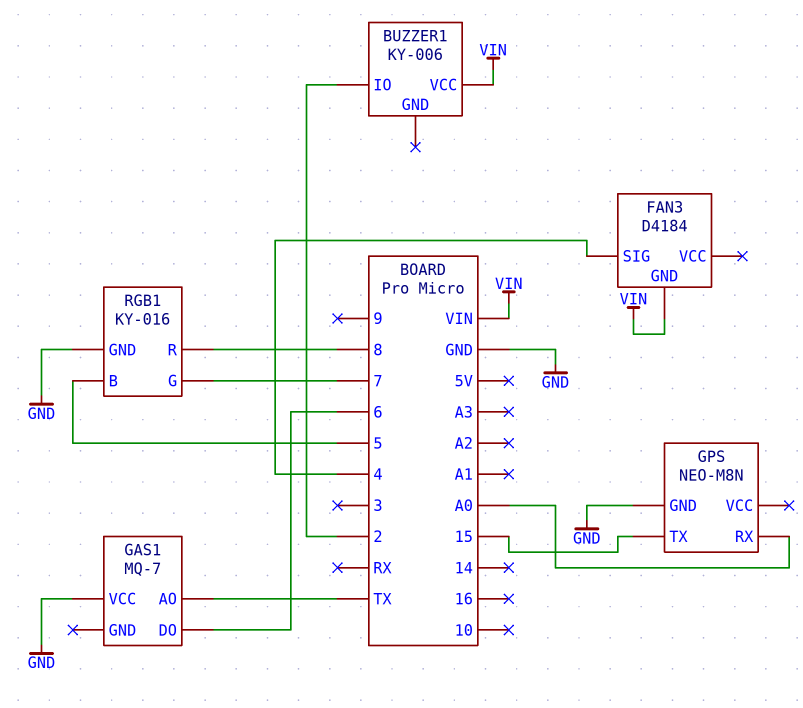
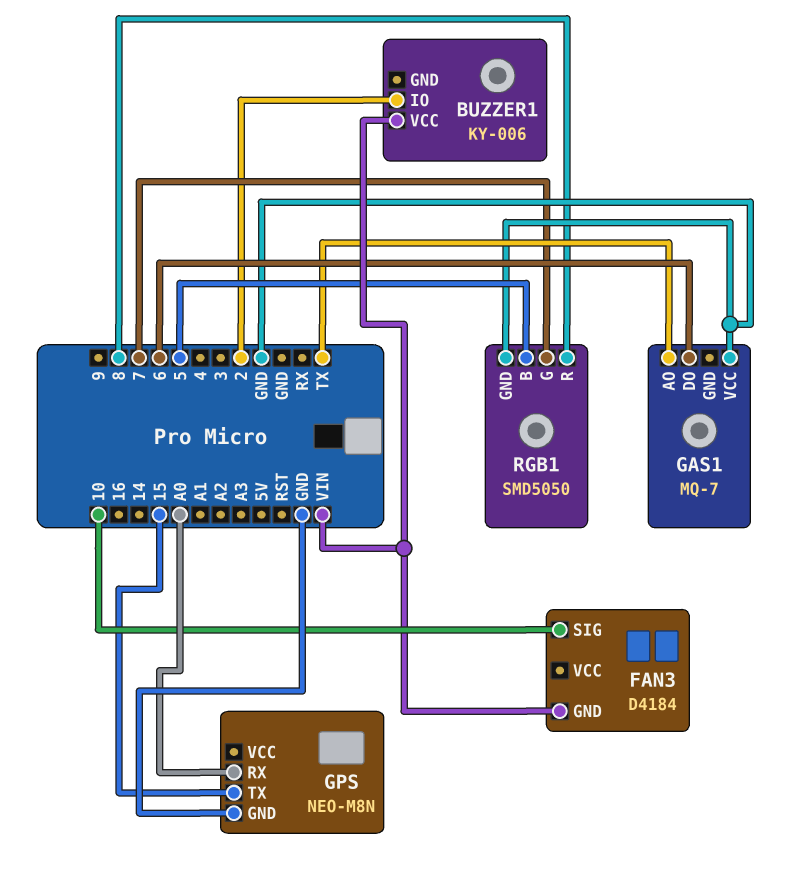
FAN3 pin SIG: 4 -> 10
RGB1: KY-016 -> SMD5050

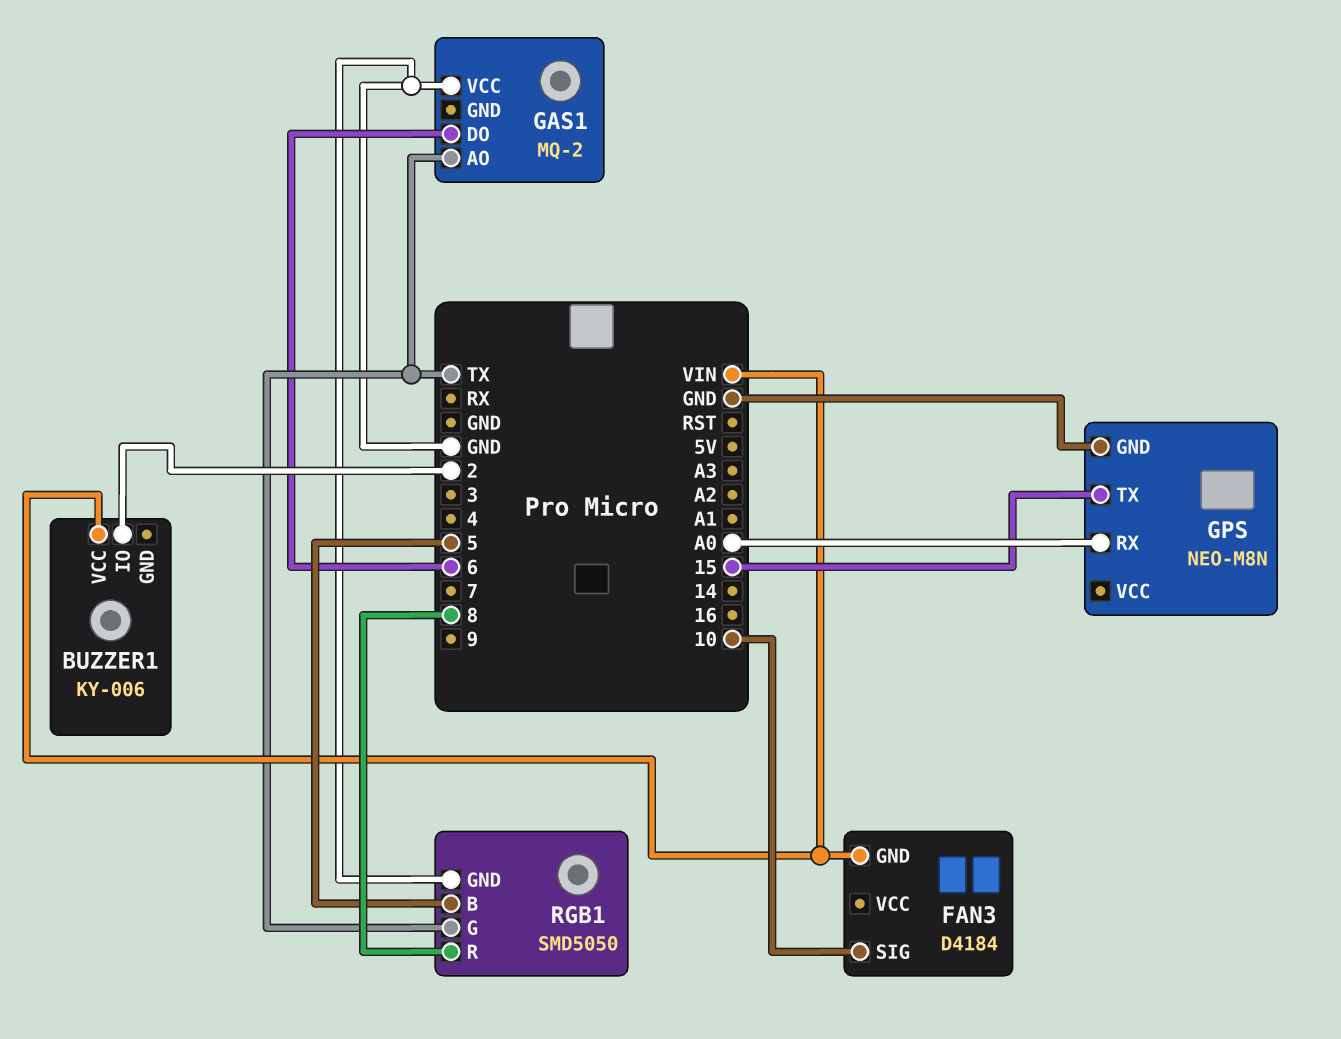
GAS1: MQ-7 -> MQ-2
RGB1 pin G: 7 -> TX

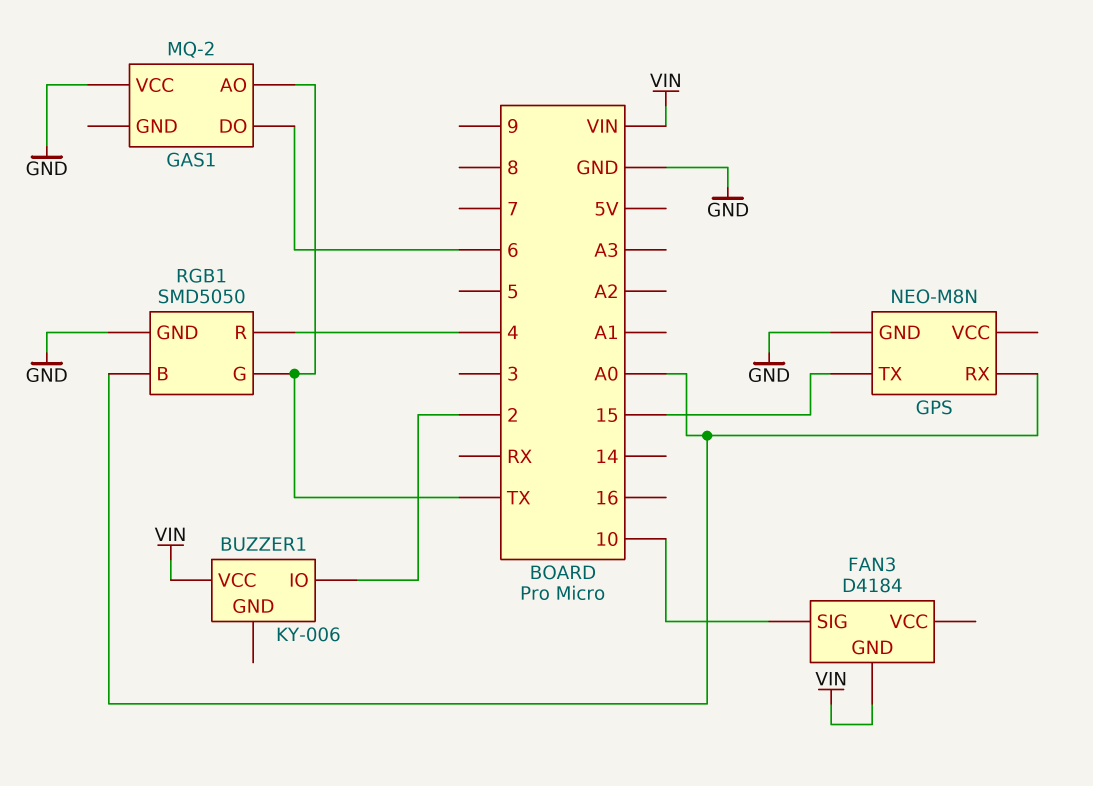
RGB1 pin B: 5 -> A0
RGB1 pin R: 8 -> 4

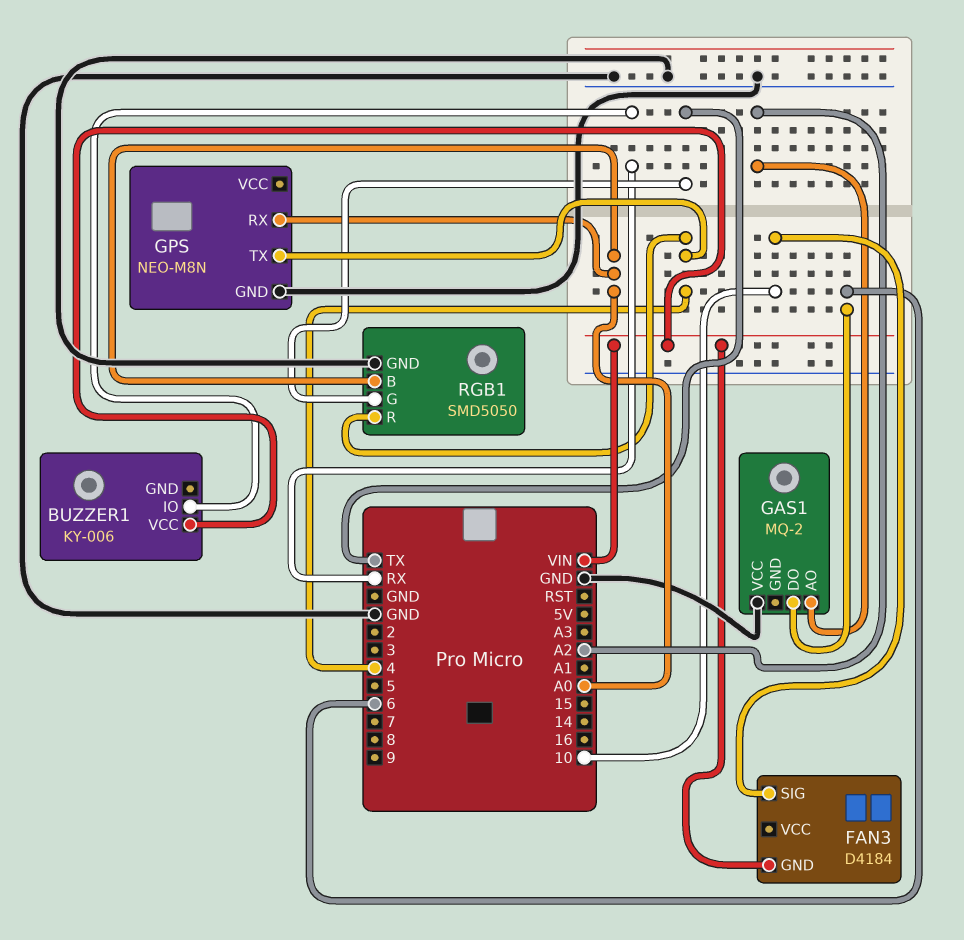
BUZZER1 pin IO: 2 -> RX
GAS1 pin AO: TX -> A2
GPS pin TX: 15 -> 4

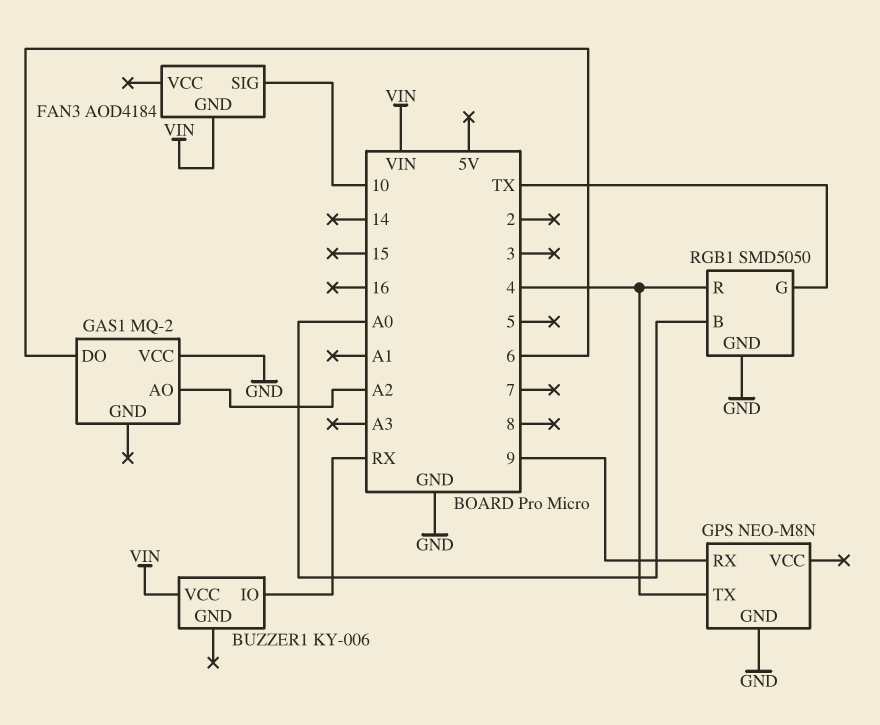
FAN3: D4184 -> AOD4184
GPS pin RX: A0 -> 9

